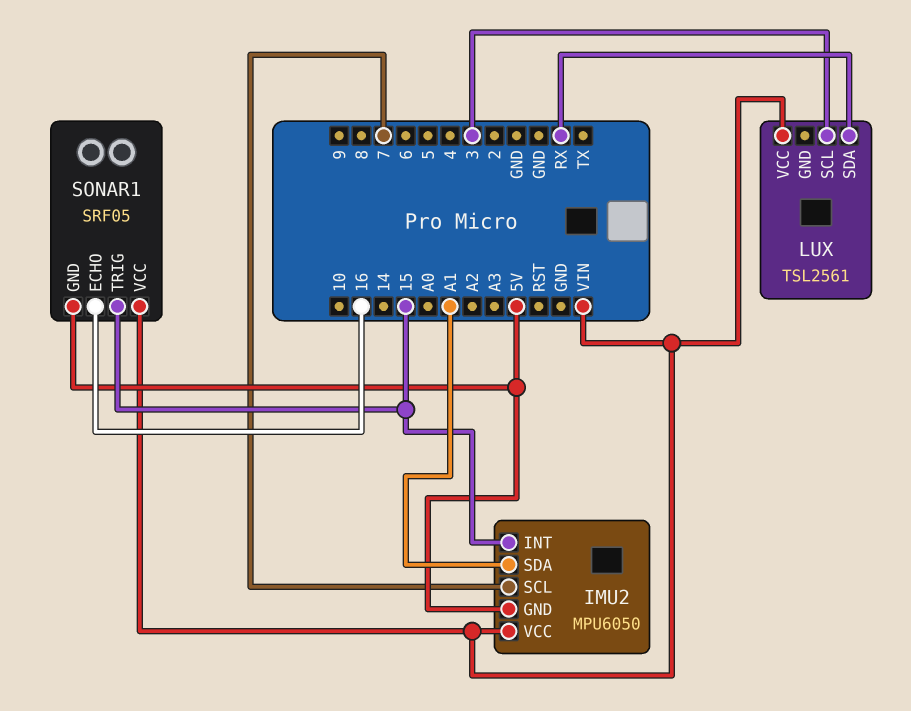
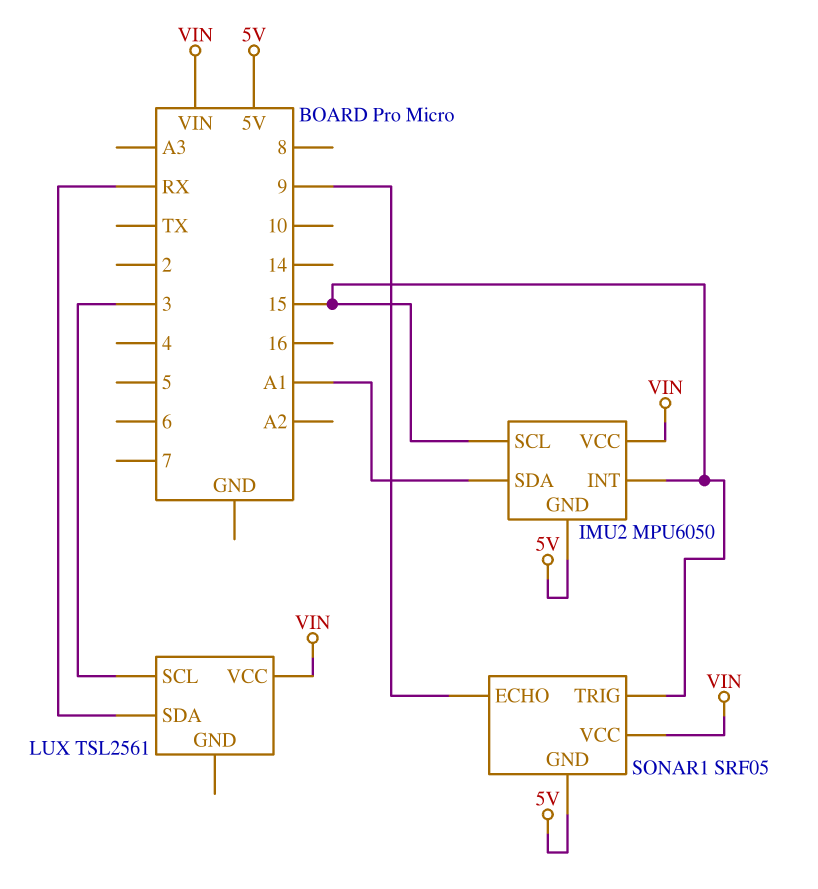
IMU2 pin SCL: 7 -> 15
SONAR1 pin ECHO: 16 -> 9

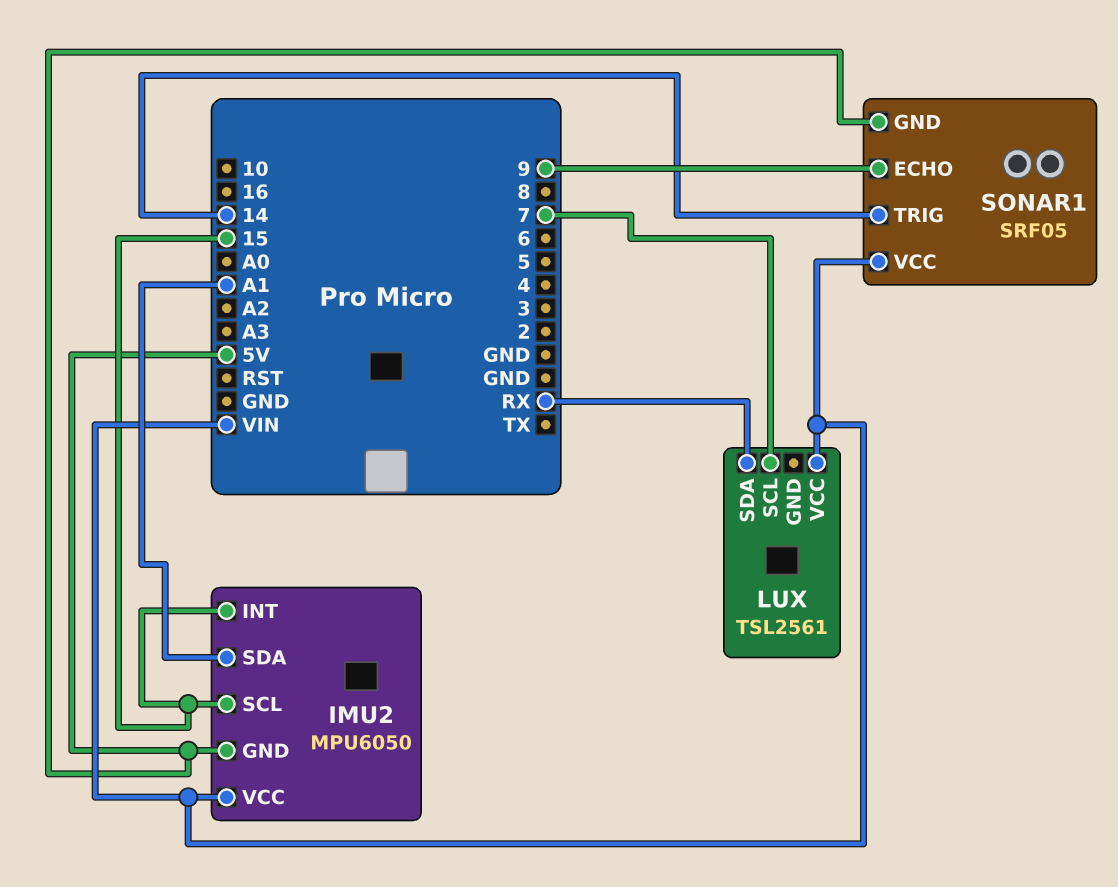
LUX pin SCL: 3 -> 7
SONAR1 pin TRIG: 15 -> 14

